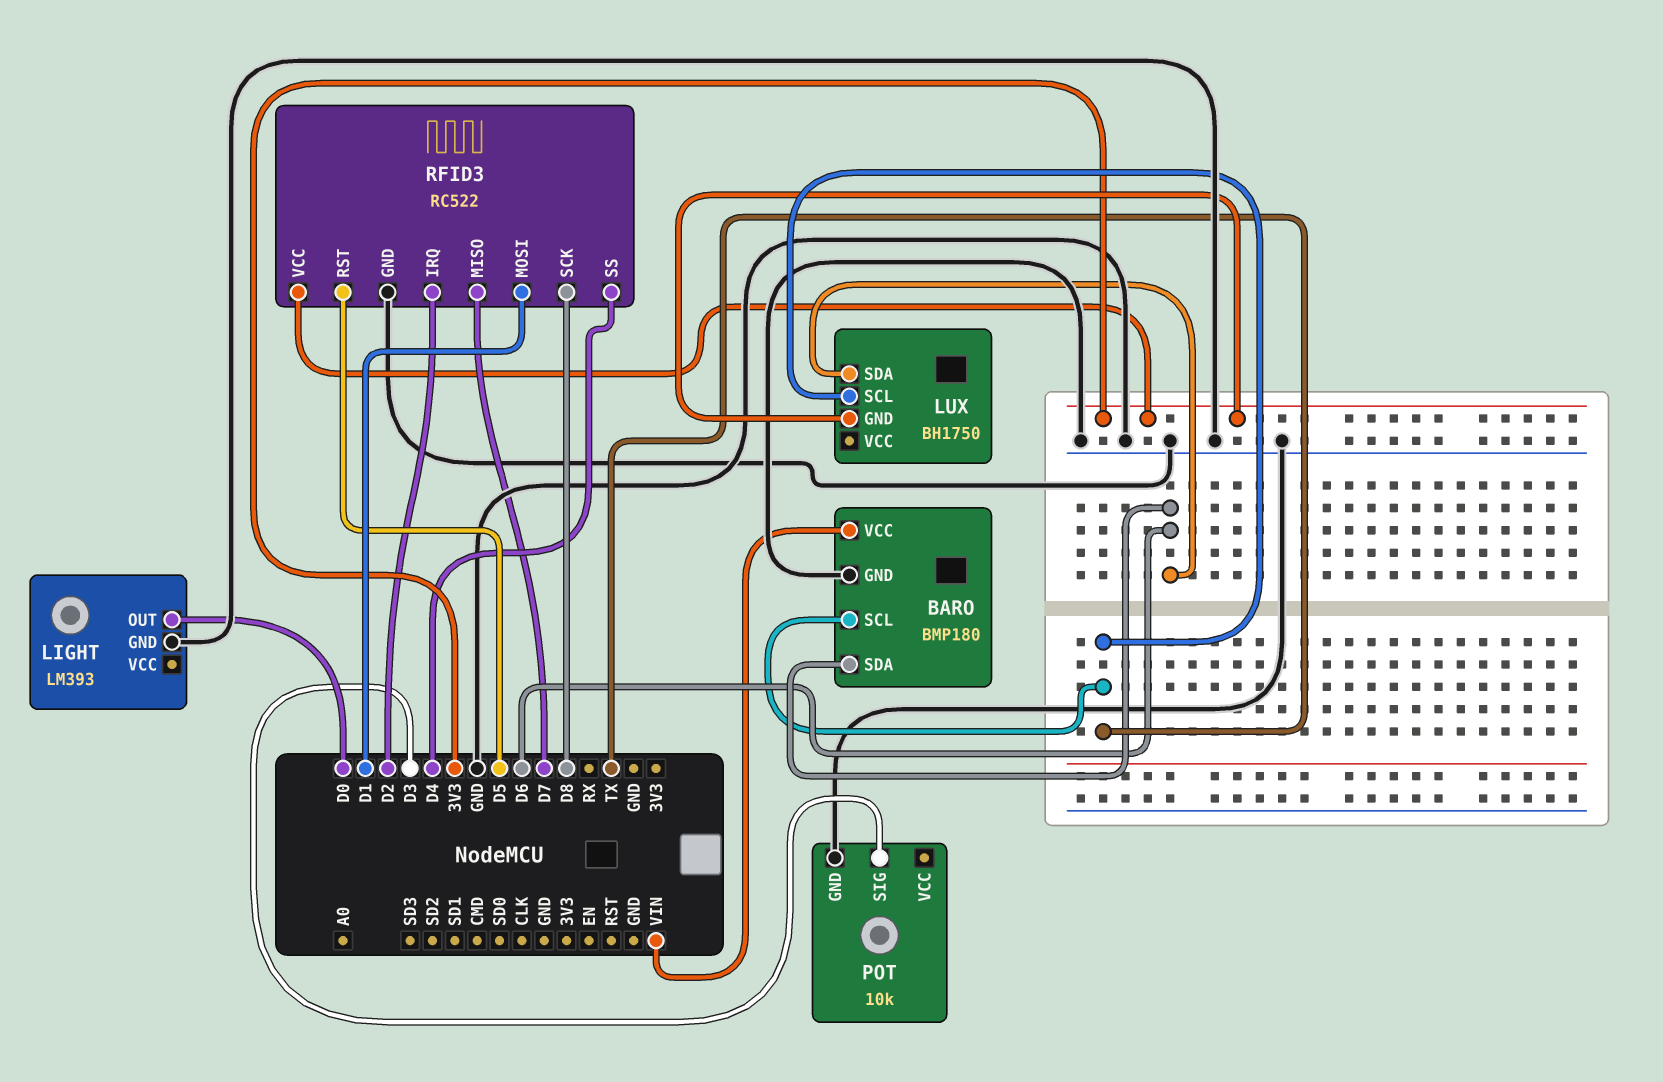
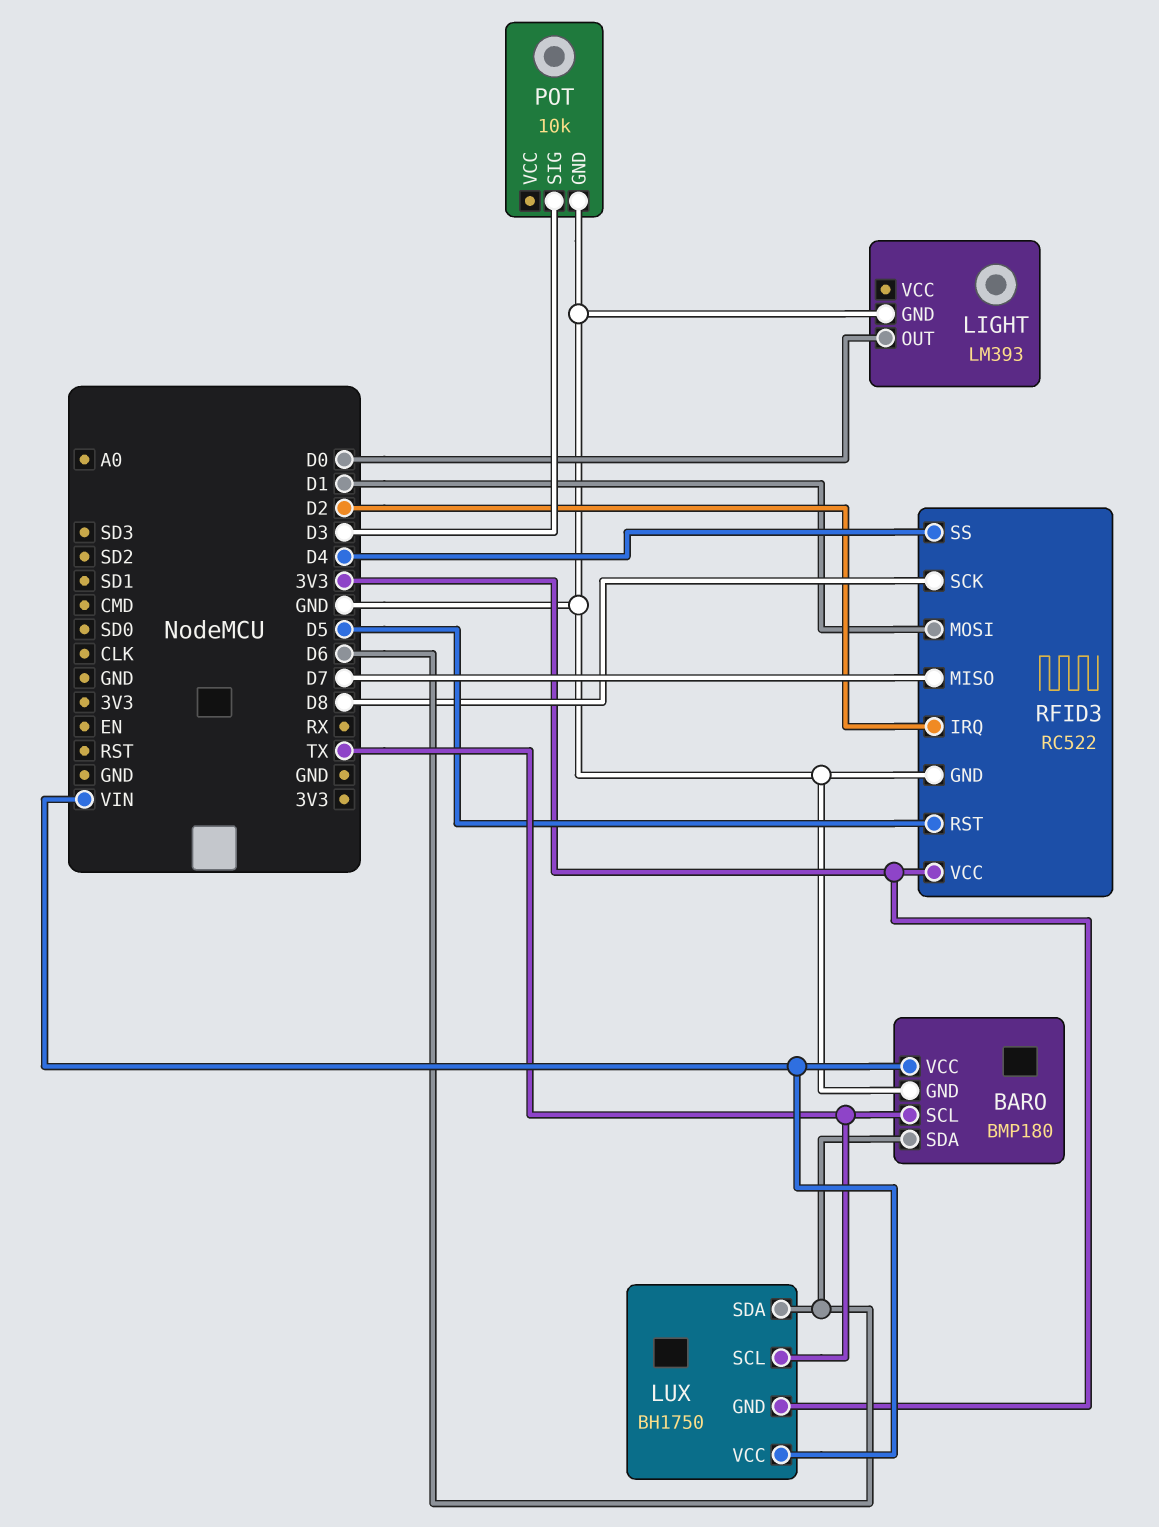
LUX pin VCC: none -> VIN

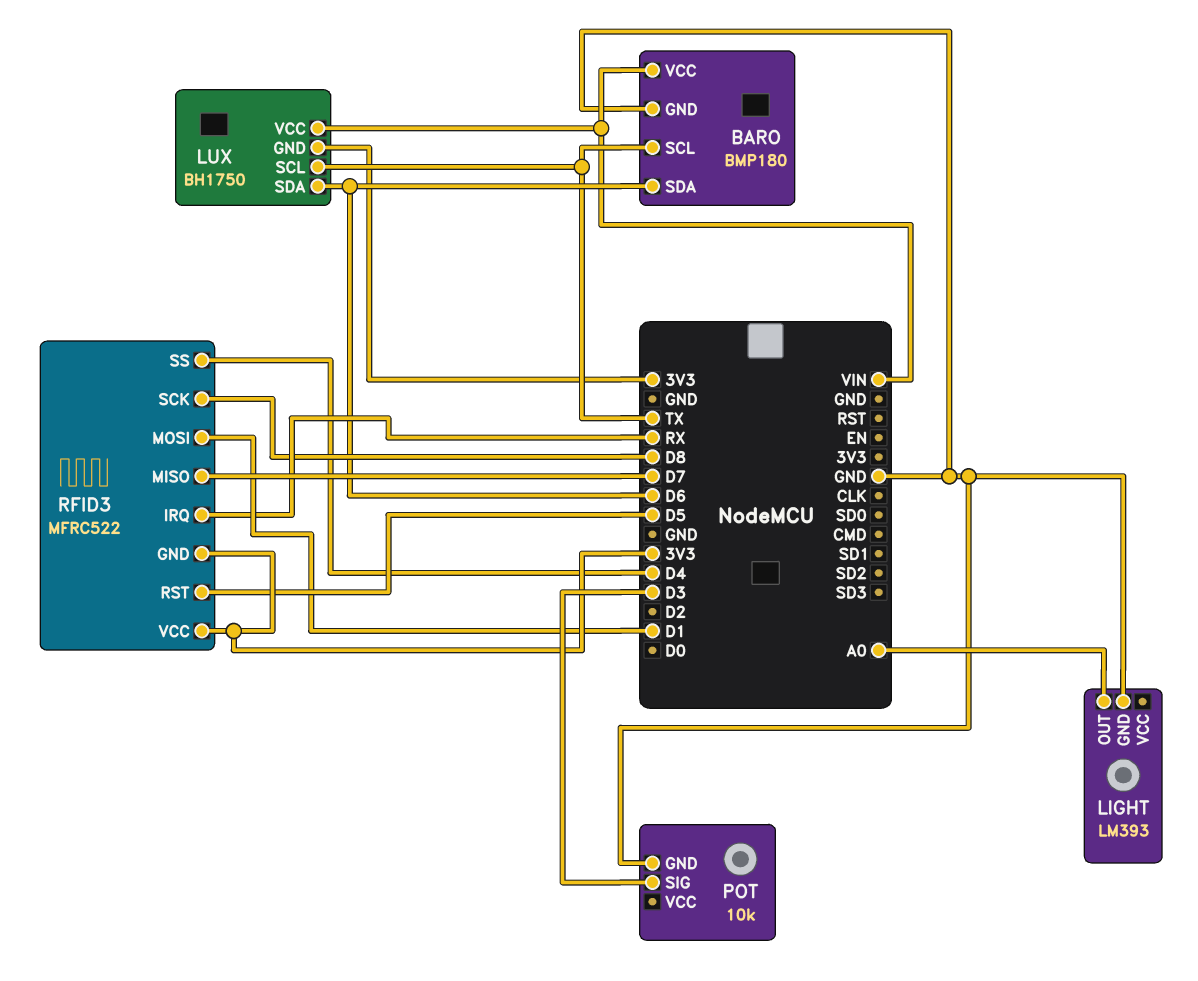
LIGHT pin OUT: D0 -> A0
RFID3: RC522 -> MFRC522
RFID3 pin GND: GND -> 3V3
RFID3 pin IRQ: D2 -> RX

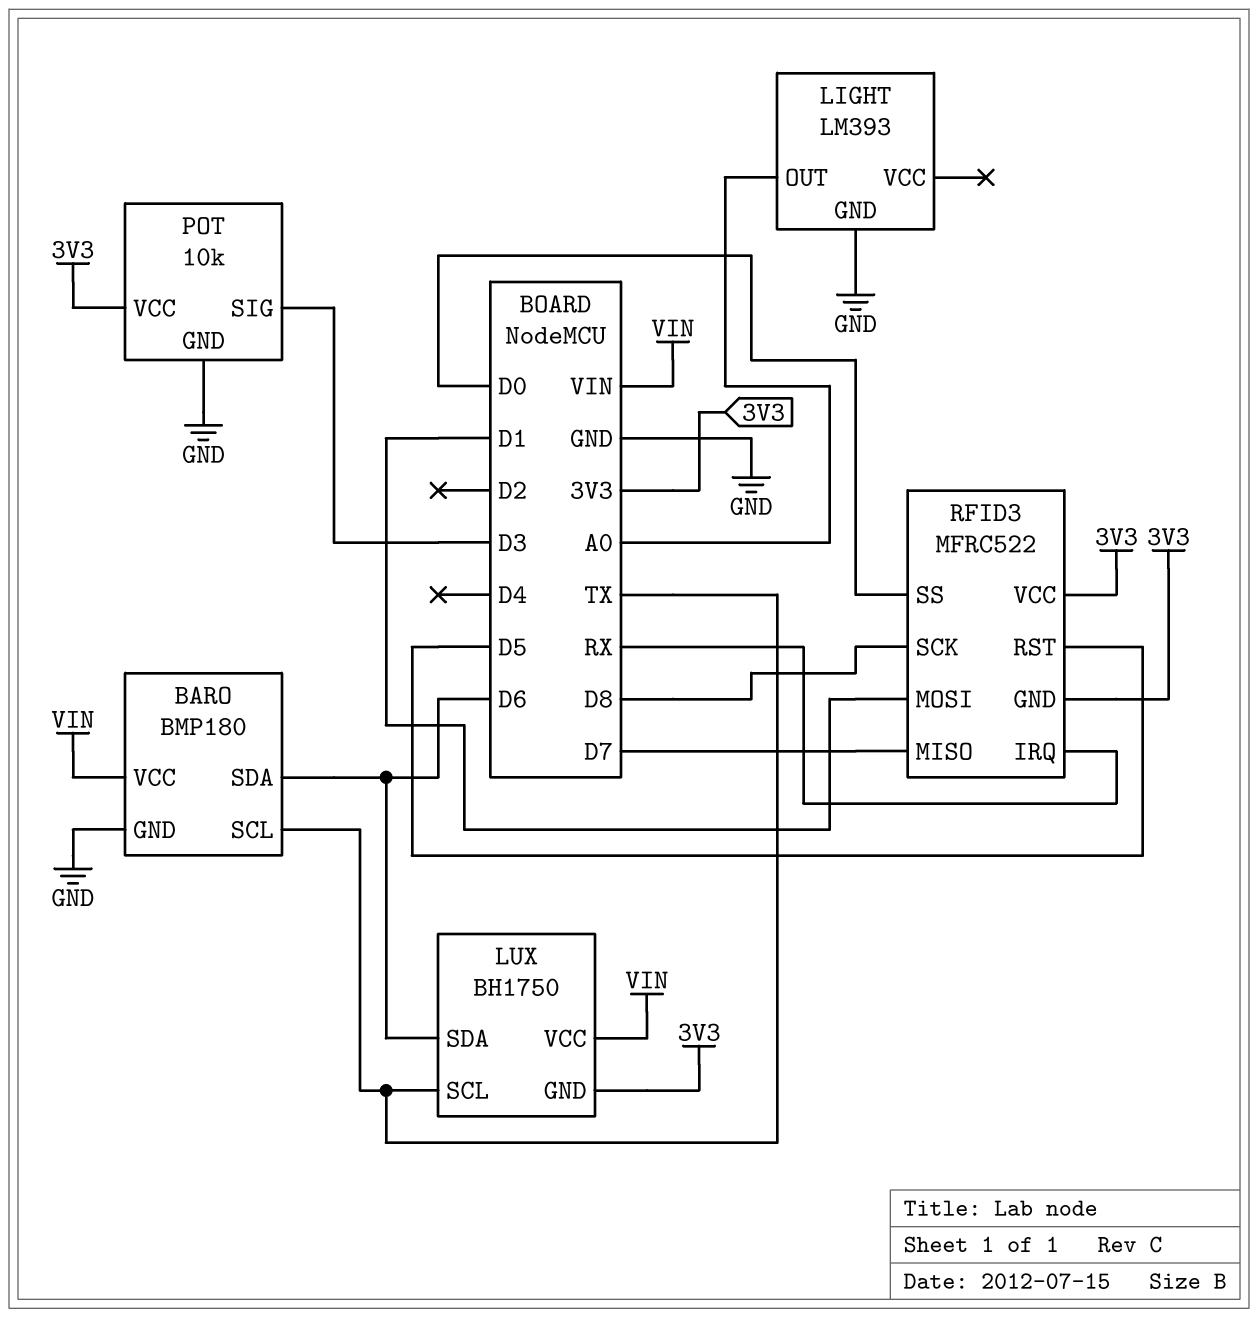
POT pin VCC: none -> 3V3
RFID3 pin SS: D4 -> D0

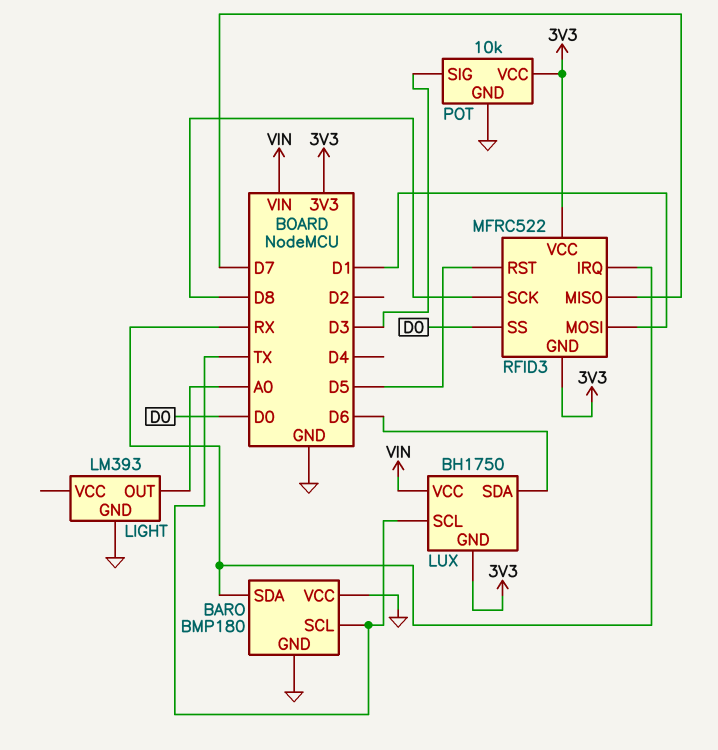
BARO pin SDA: D6 -> RX
BARO pin VCC: VIN -> GND

